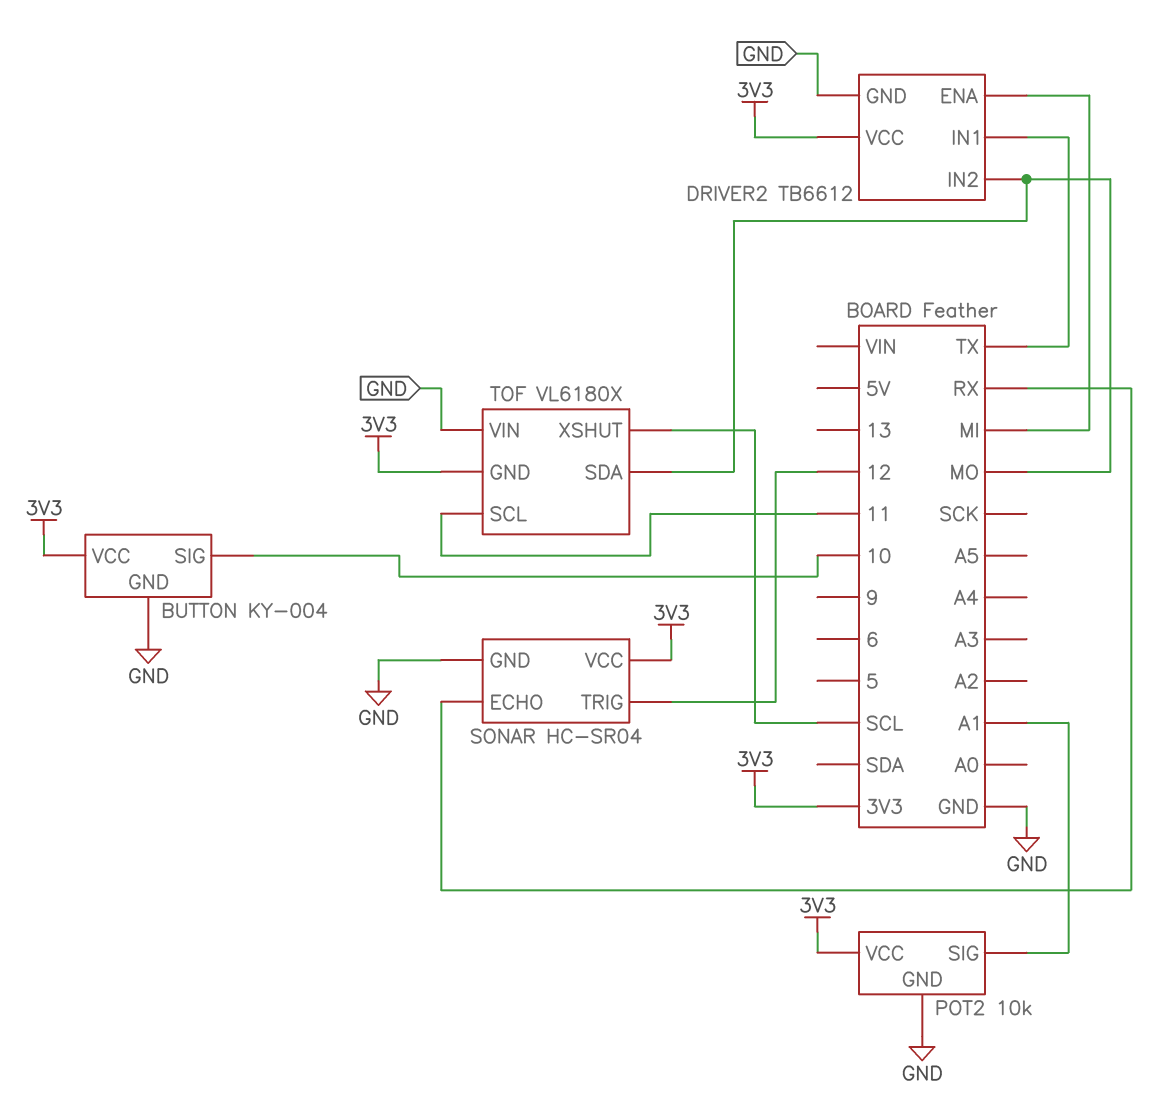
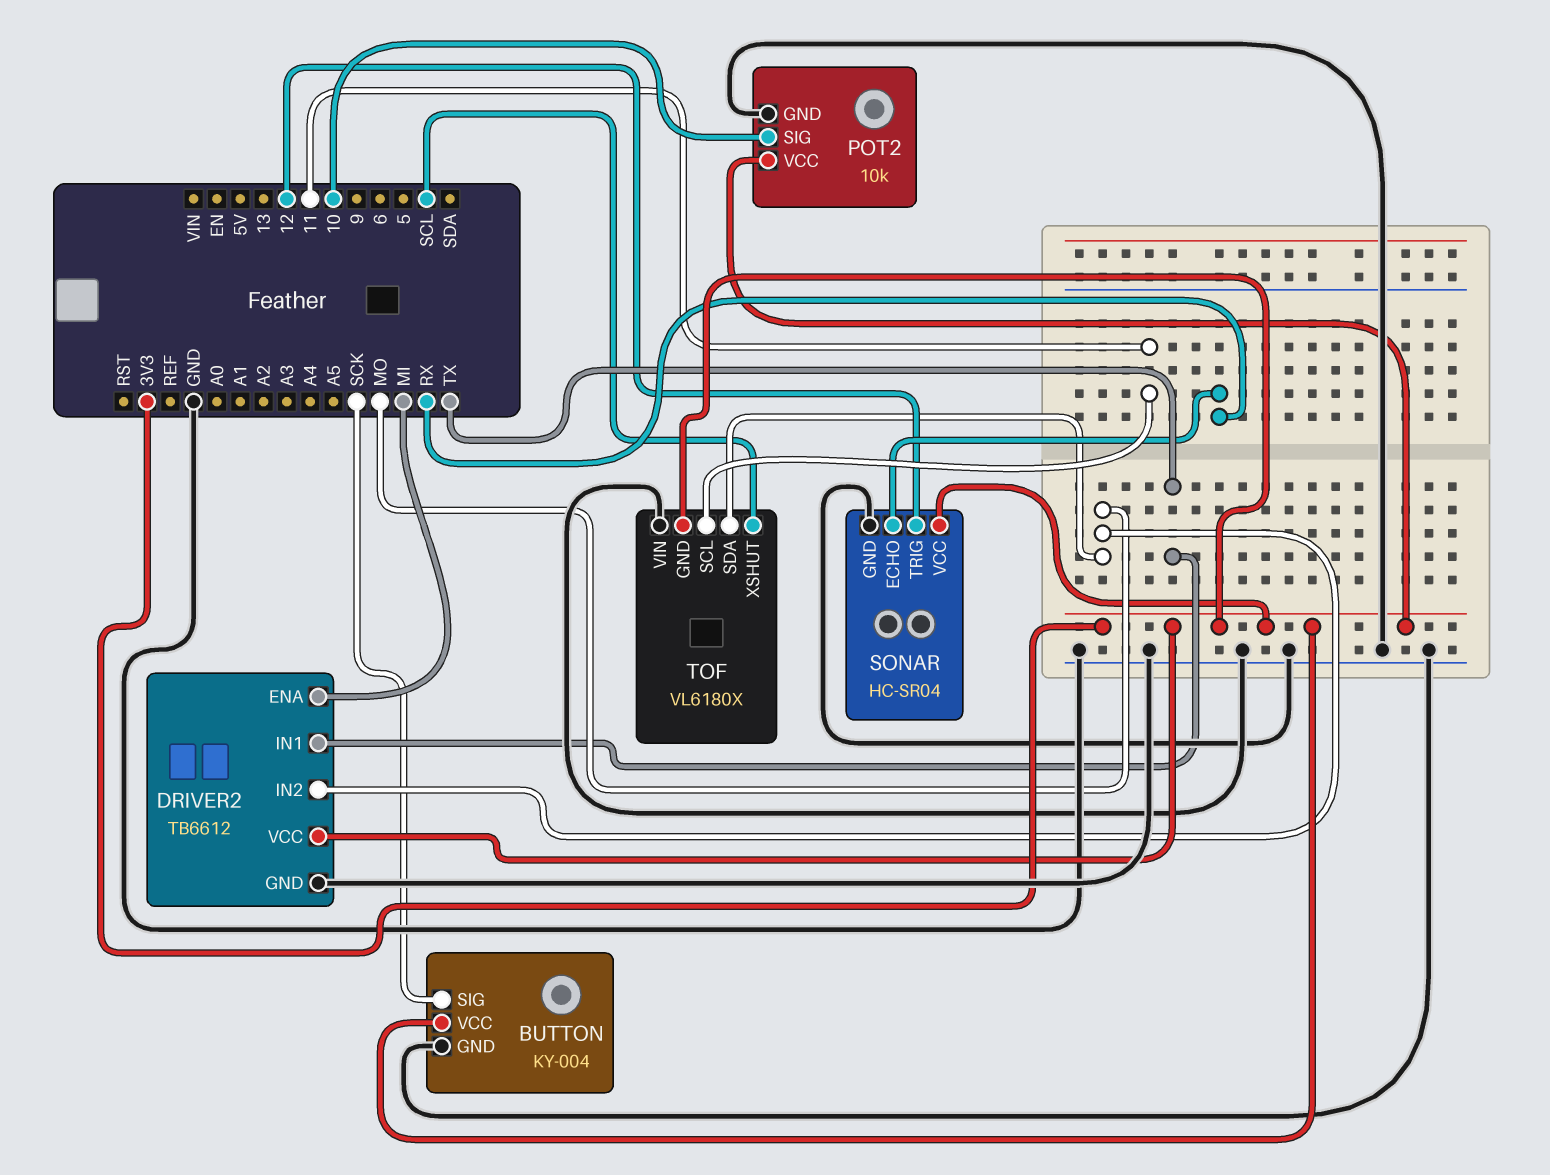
BUTTON pin SIG: 10 -> SCK
POT2 pin SIG: A1 -> 10

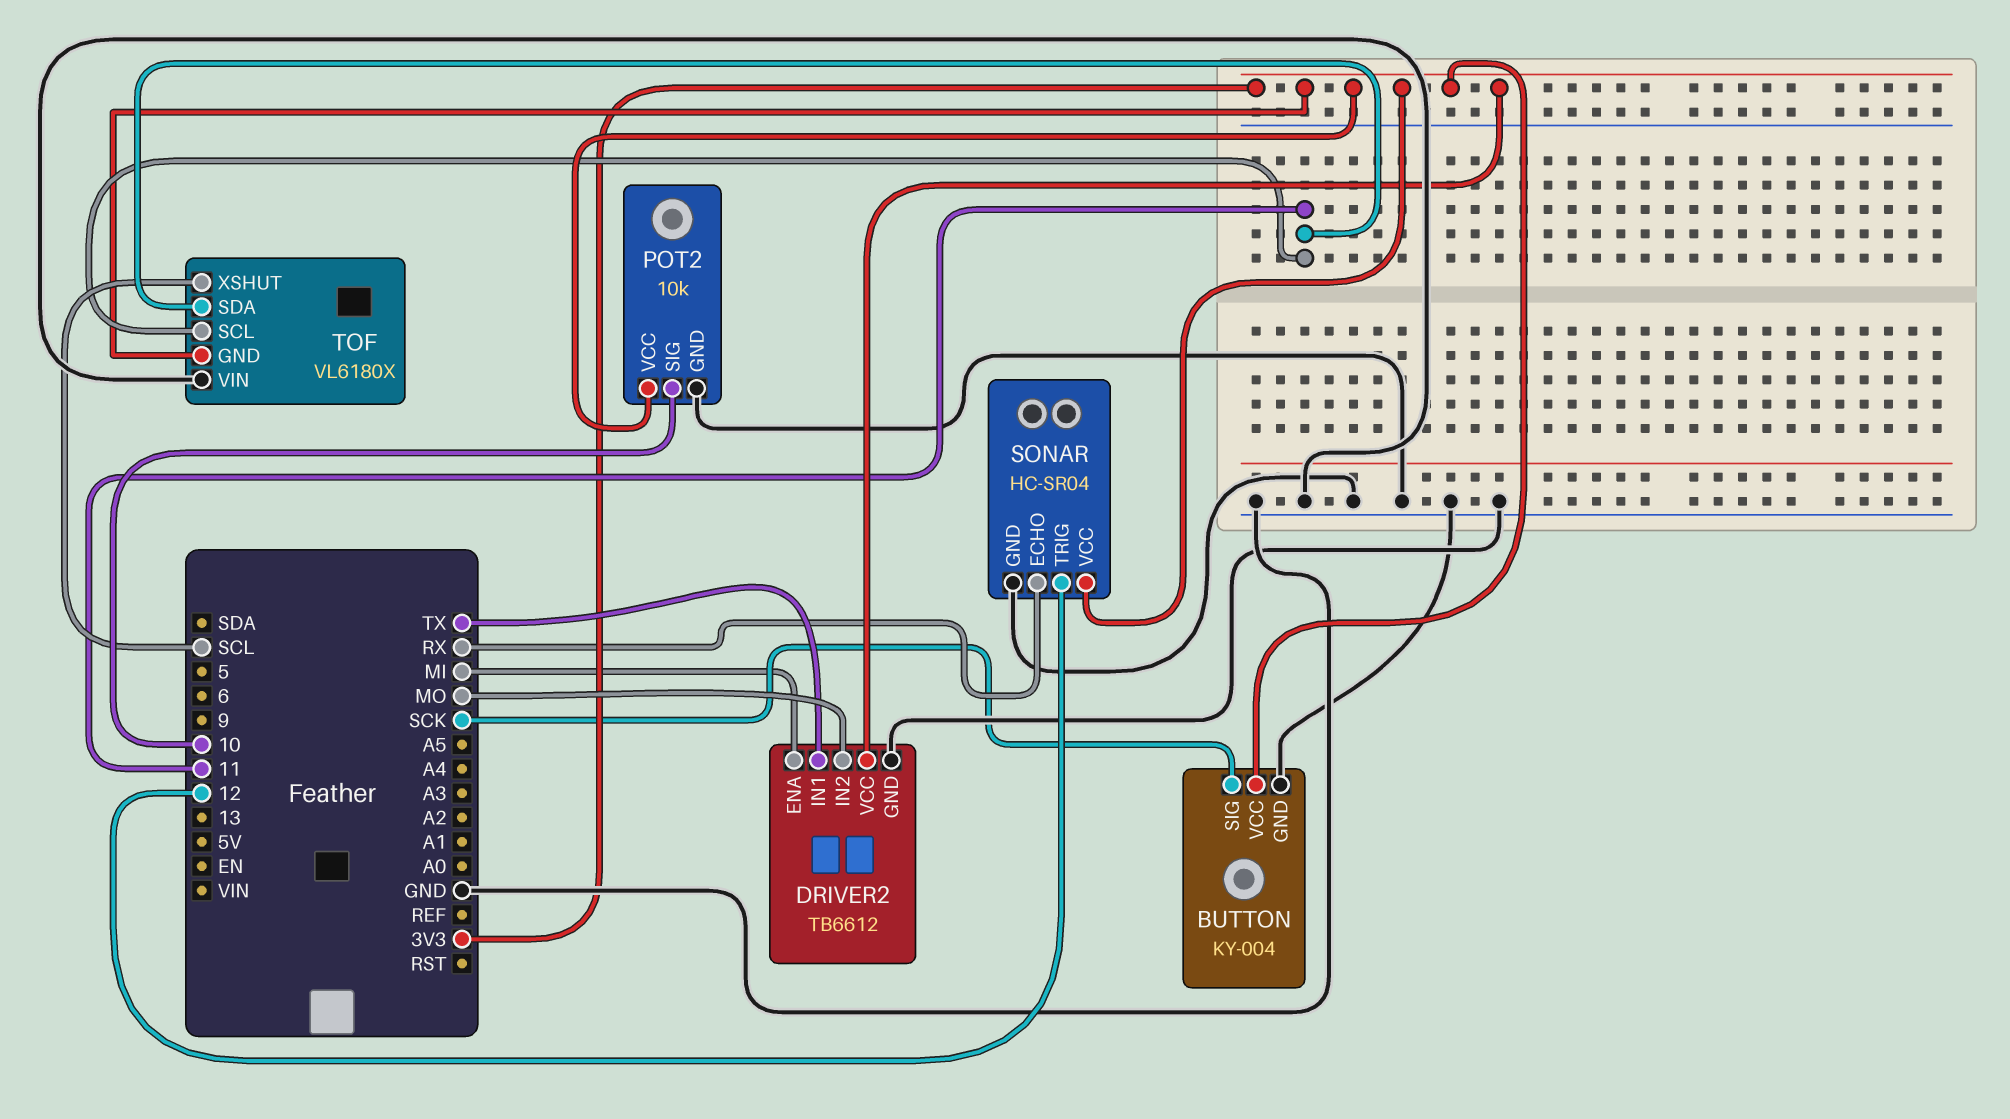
TOF pin SDA: MO -> 11

